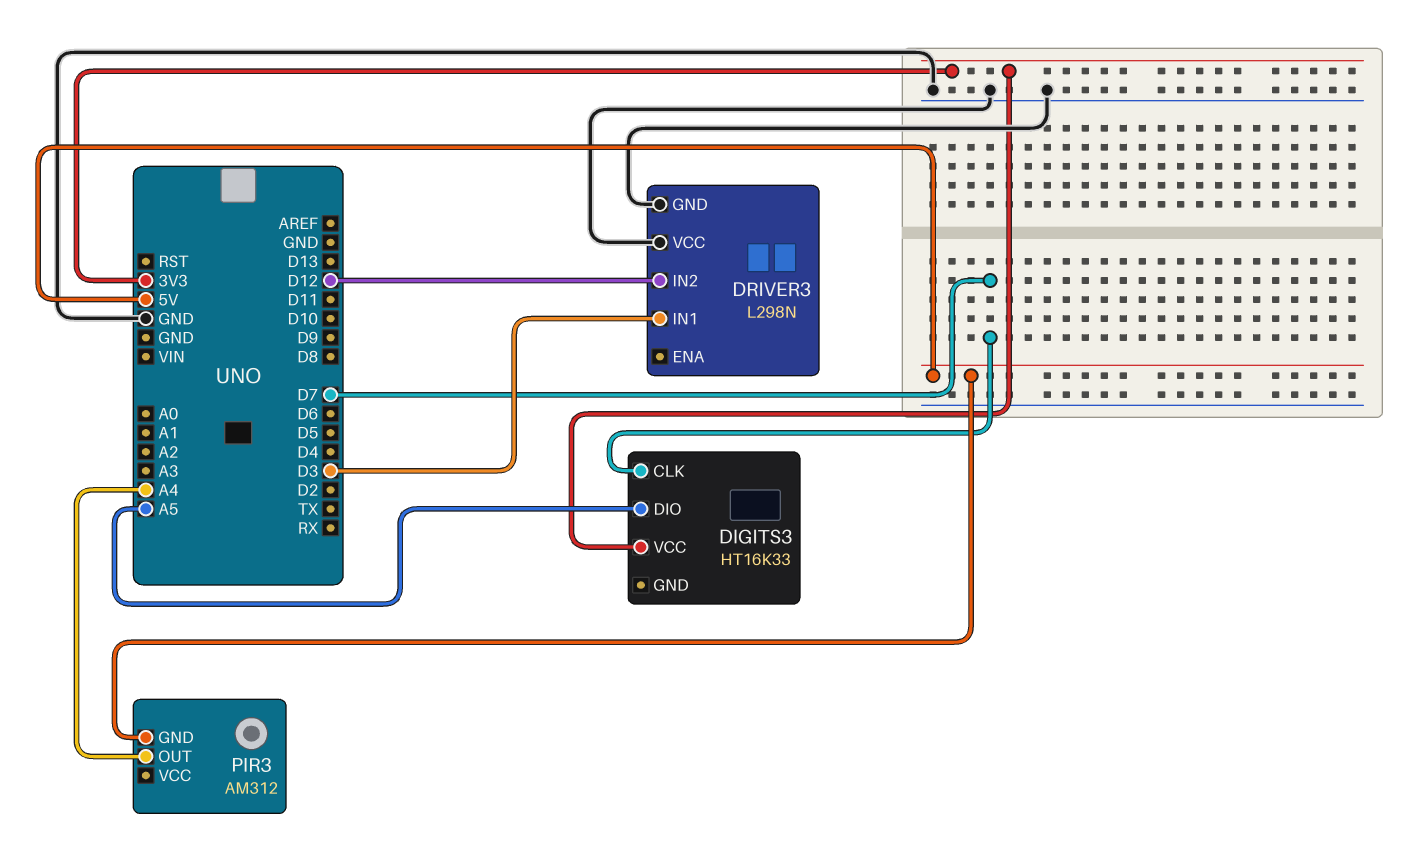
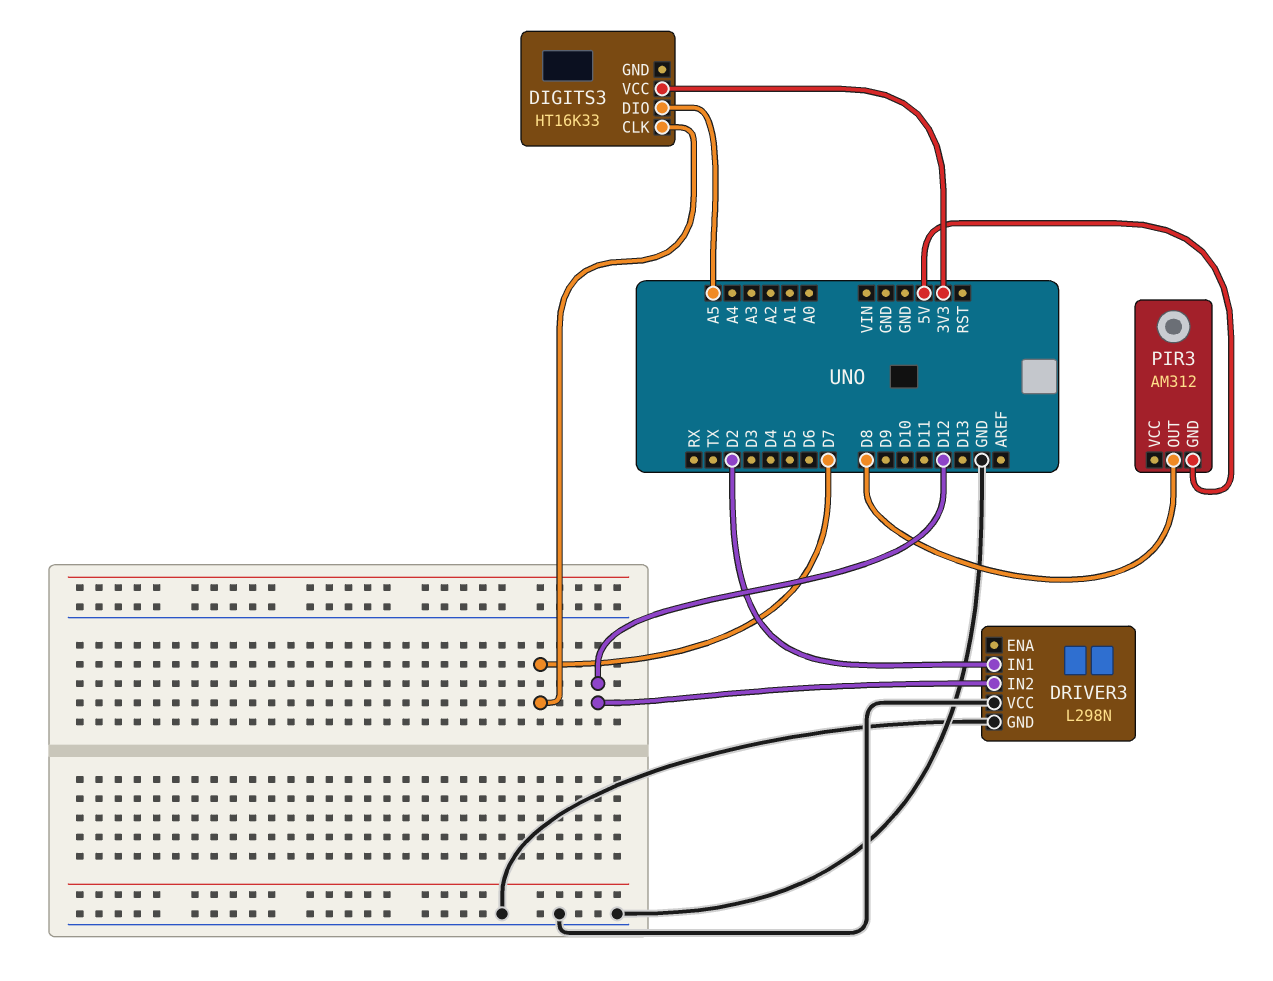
DRIVER3 pin IN1: D3 -> D2
PIR3 pin OUT: A4 -> D8

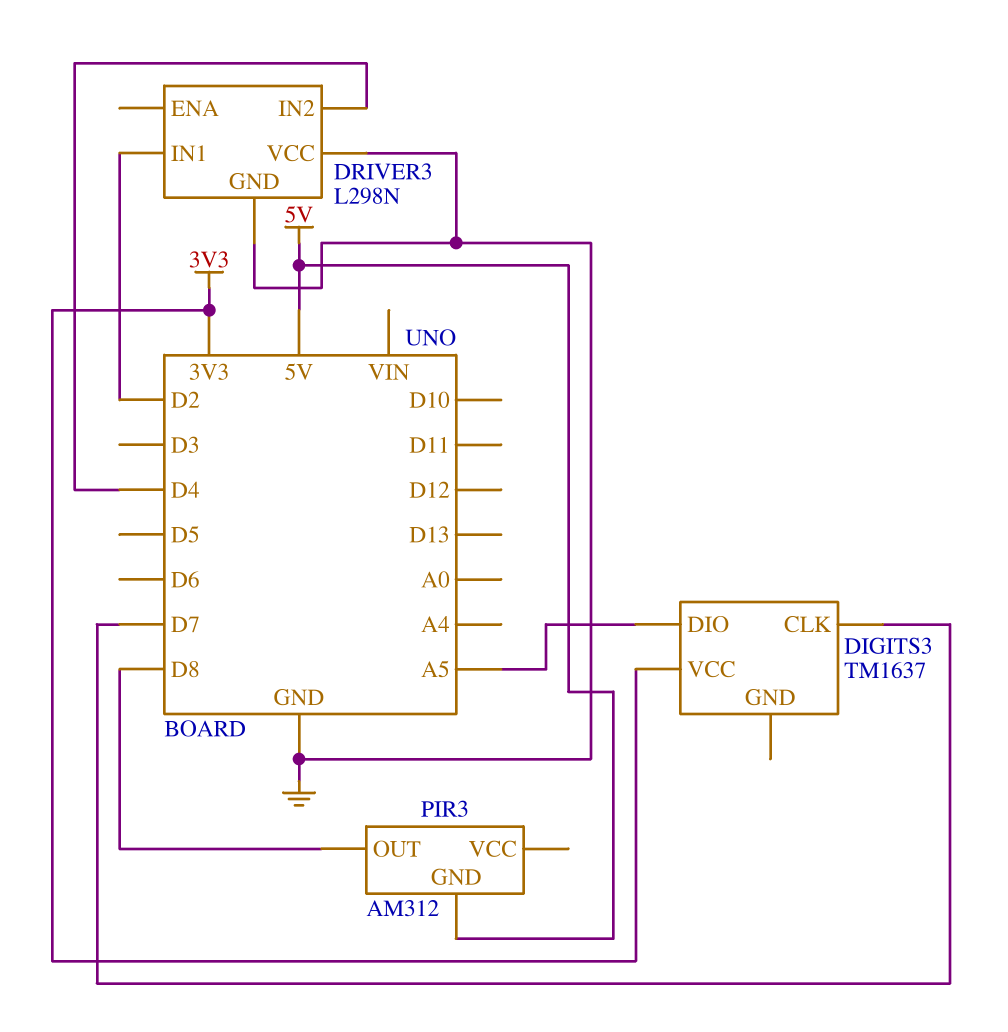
DIGITS3: HT16K33 -> TM1637
DRIVER3 pin IN2: D12 -> D4

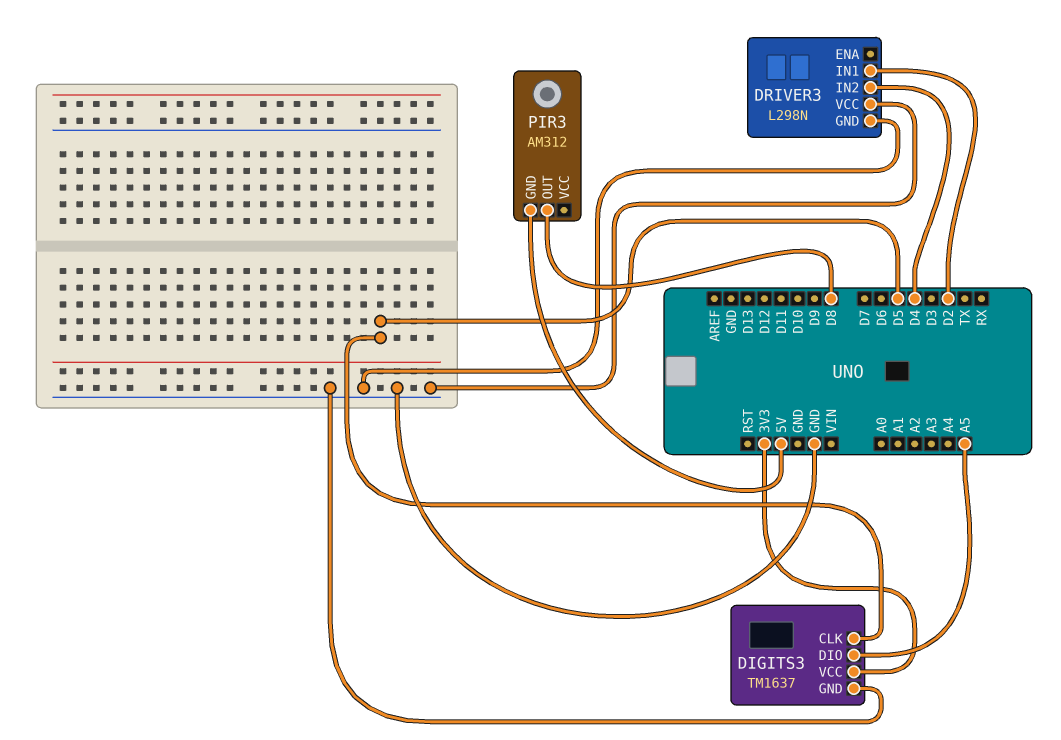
DIGITS3 pin CLK: D7 -> D5
DIGITS3 pin GND: none -> GND

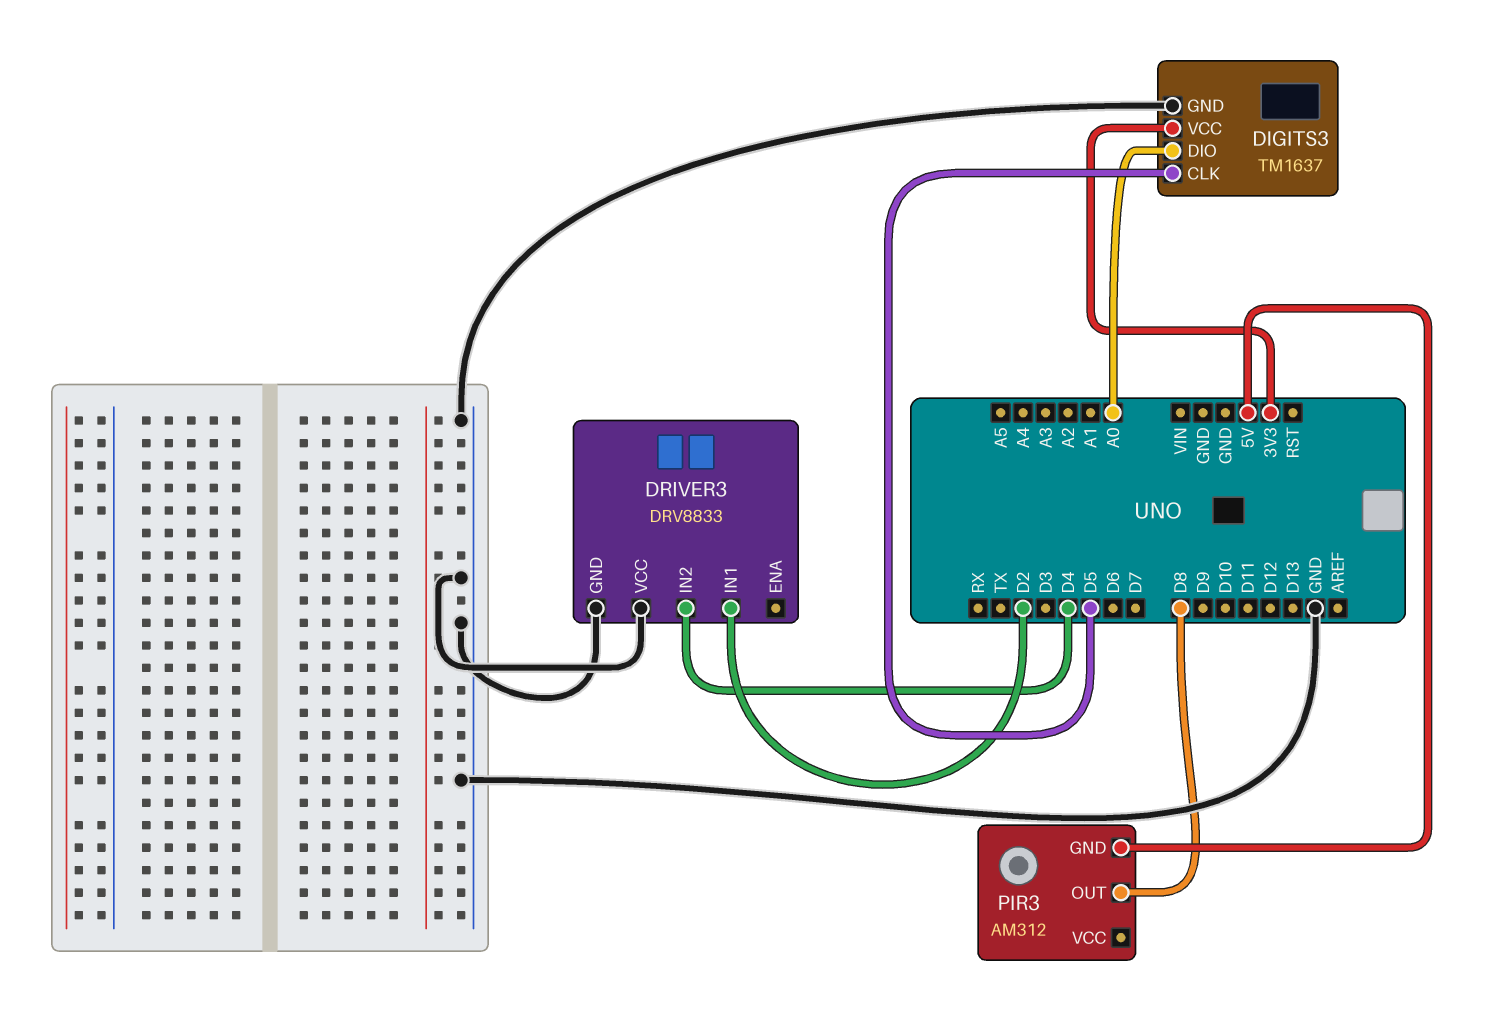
DIGITS3 pin DIO: A5 -> A0
DRIVER3: L298N -> DRV8833

